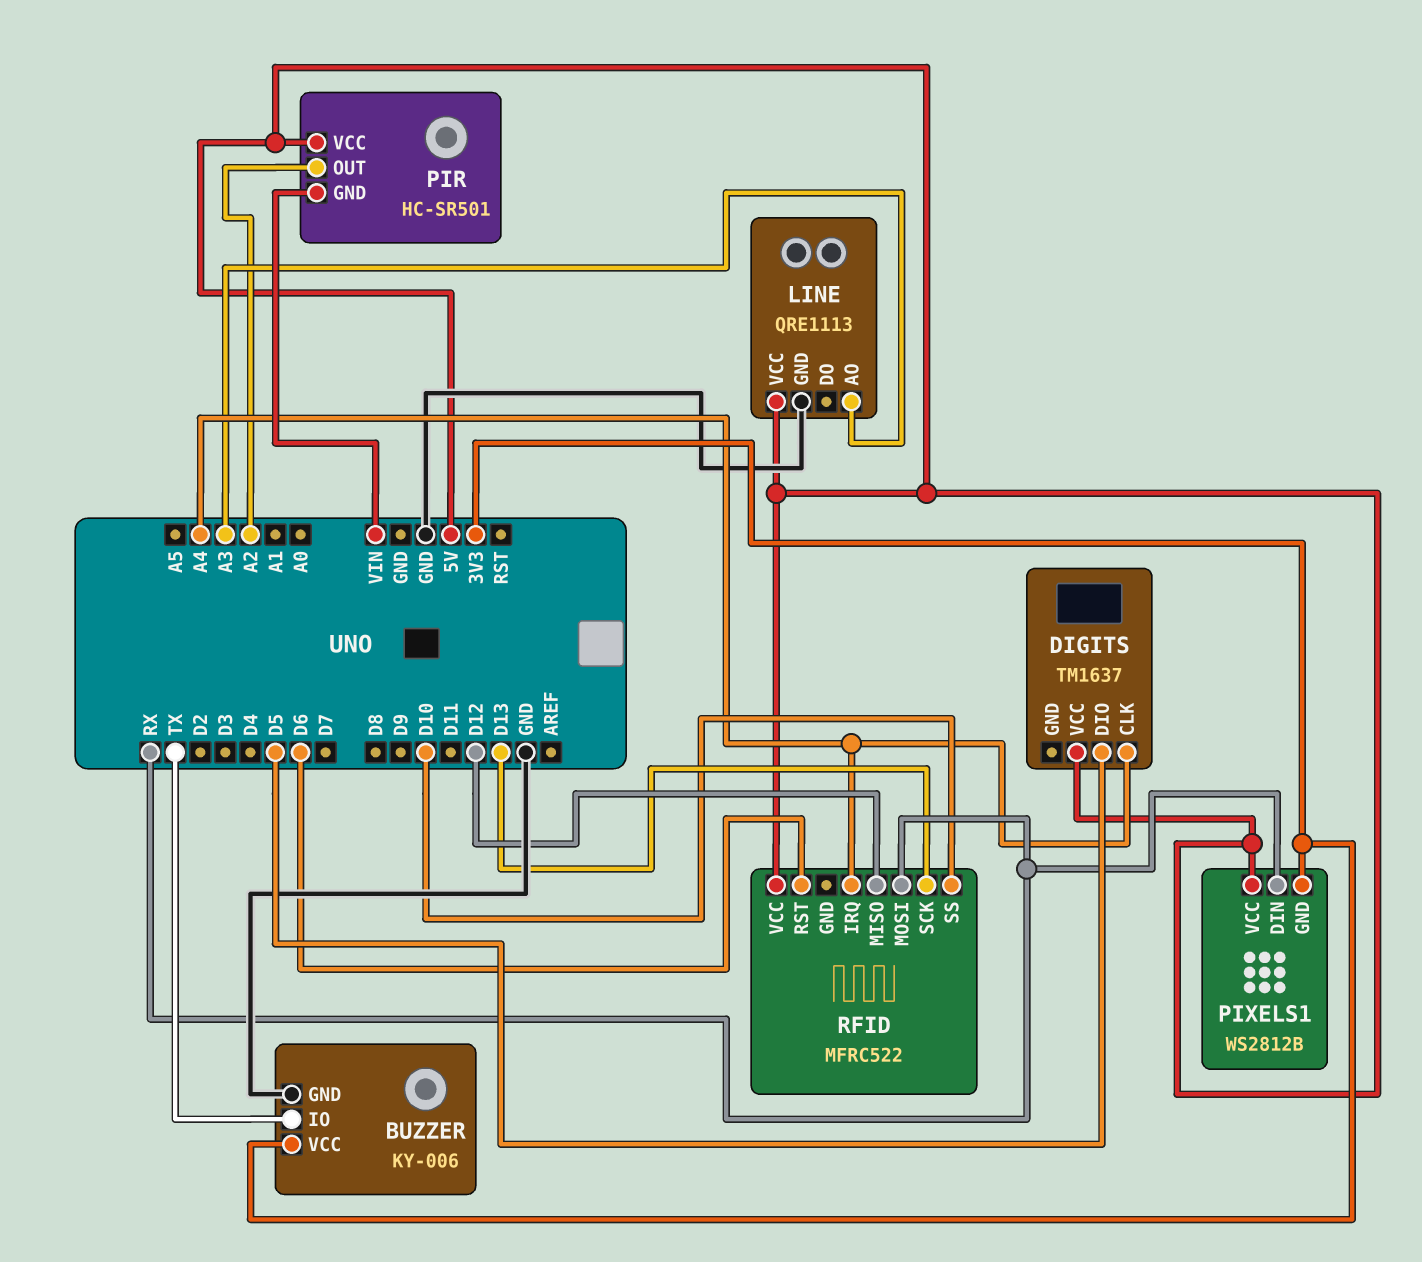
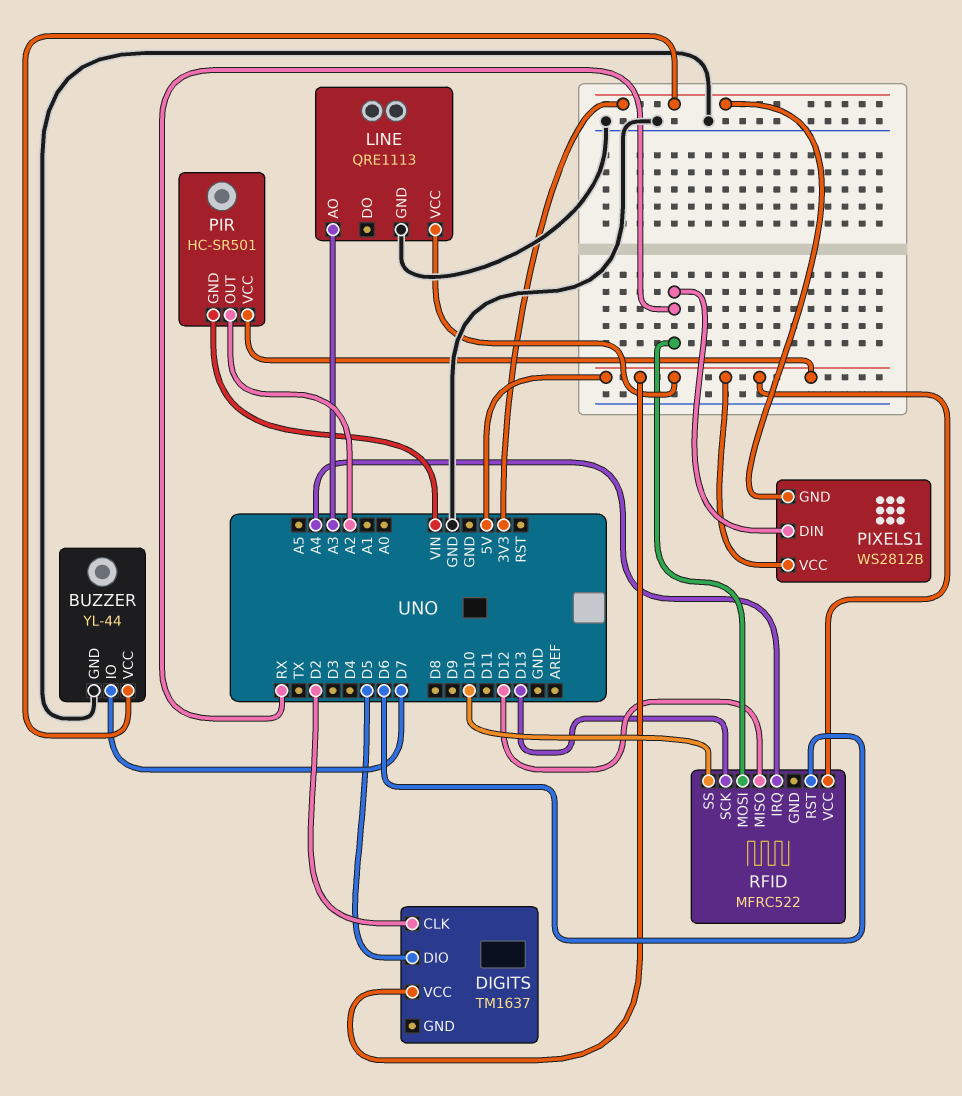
BUZZER: KY-006 -> YL-44
BUZZER pin IO: TX -> D7
DIGITS pin CLK: A4 -> D2

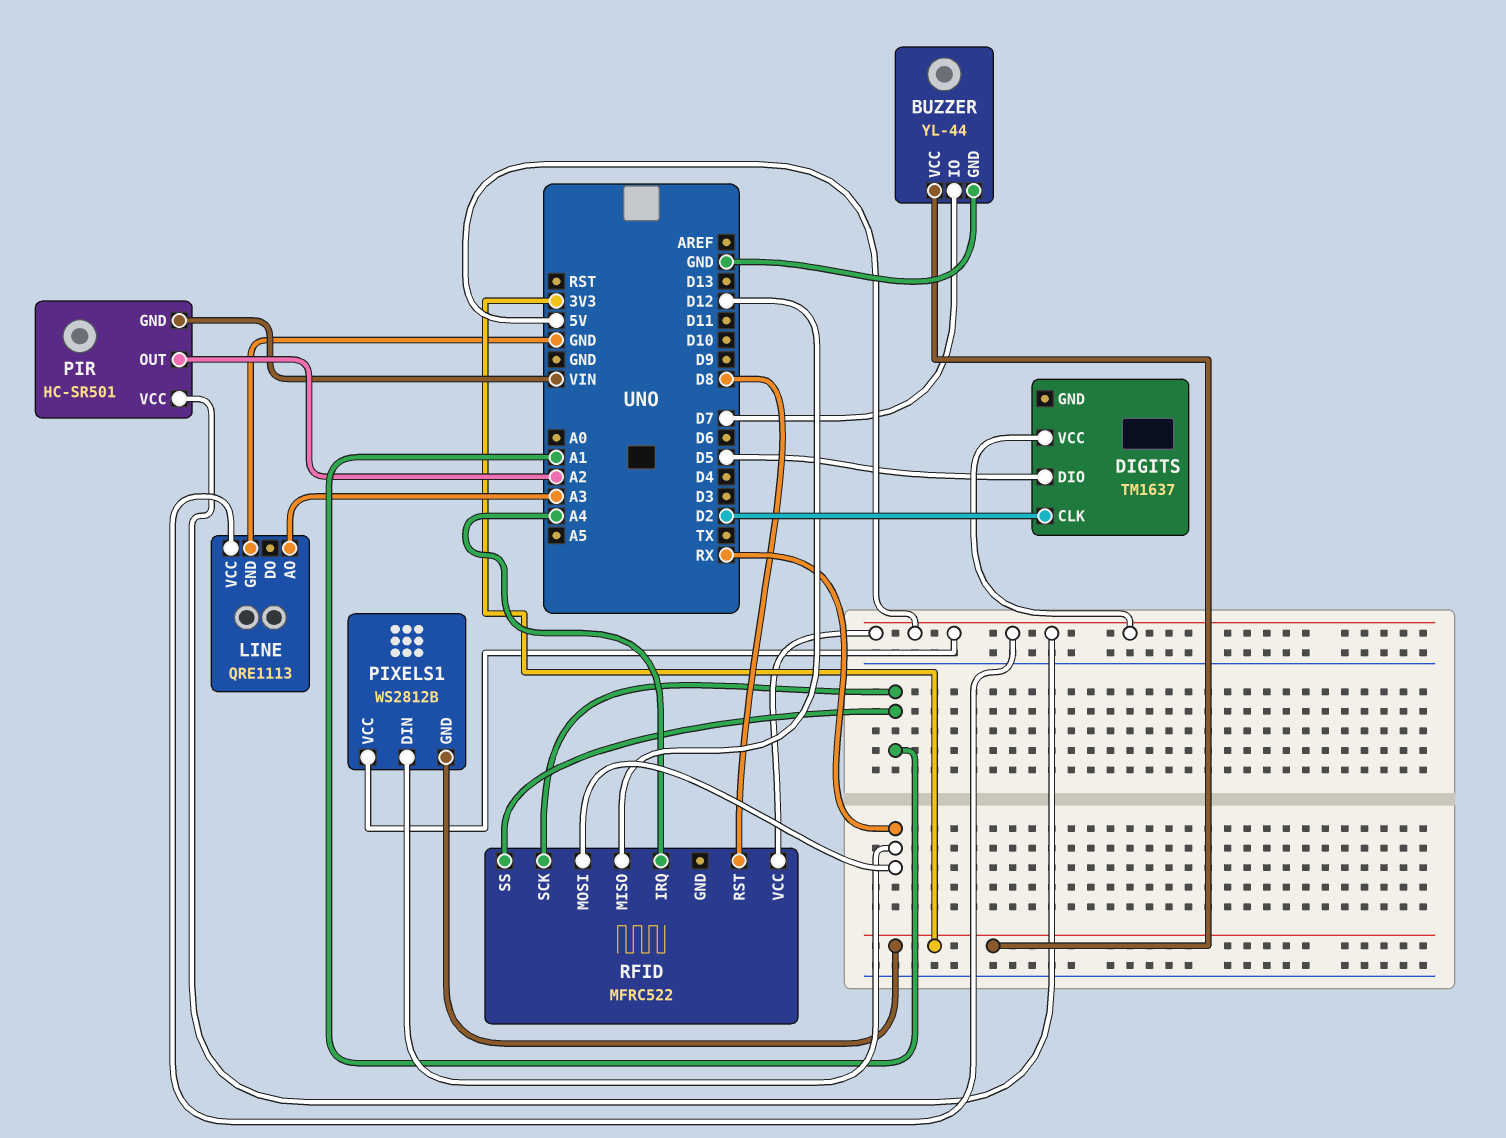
RFID pin RST: D6 -> D8
RFID pin SCK: D13 -> A1
RFID pin SS: D10 -> A1

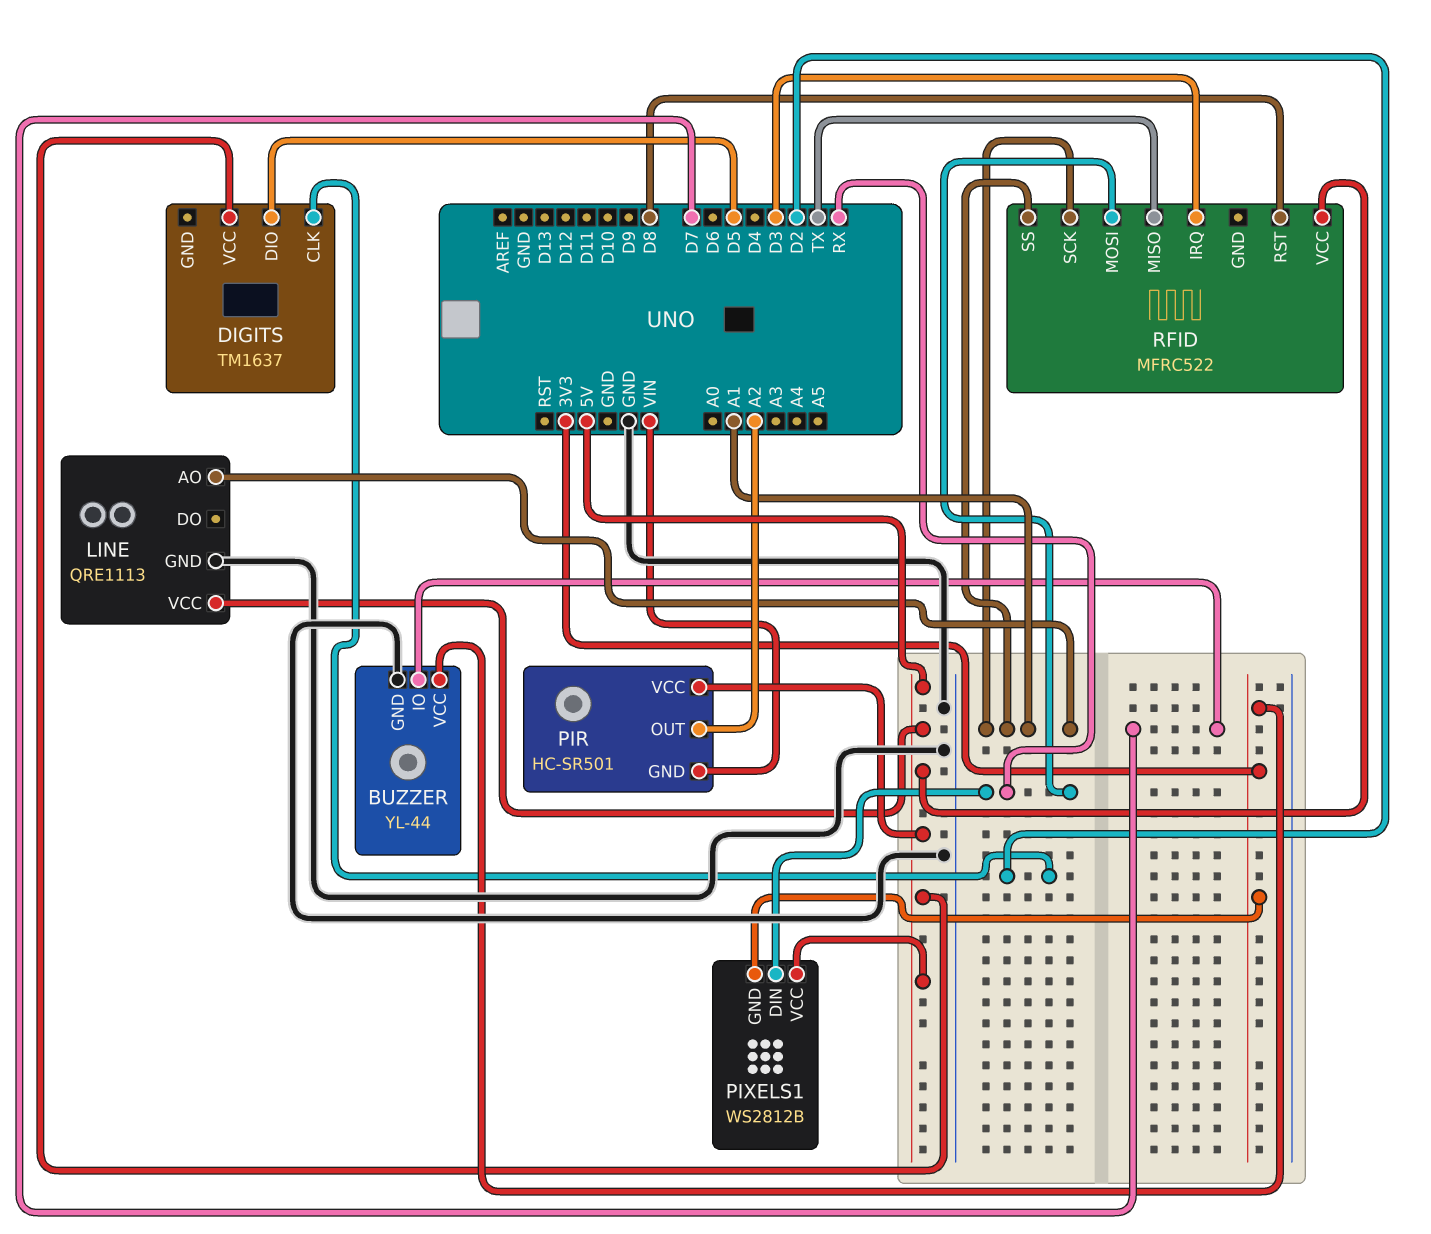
LINE pin AO: A3 -> A1
RFID pin IRQ: A4 -> D3
RFID pin MISO: D12 -> TX

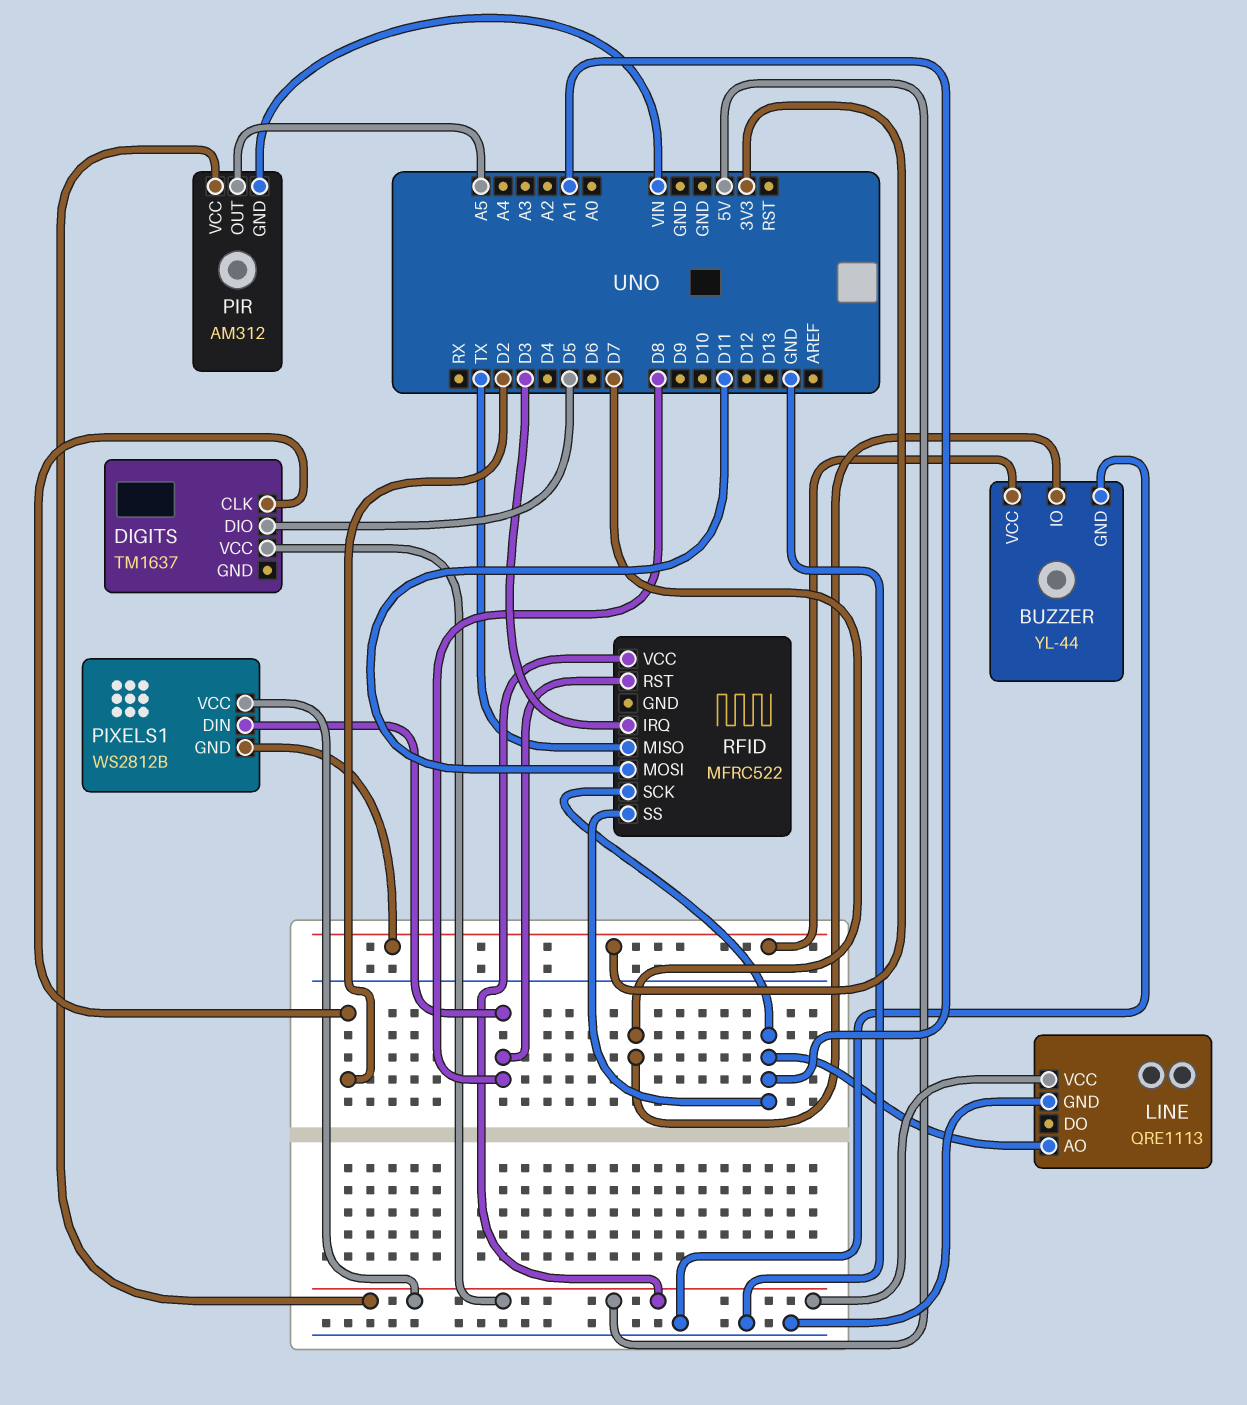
PIR: HC-SR501 -> AM312
PIR pin OUT: A2 -> A5
PIXELS1 pin DIN: RX -> D8
RFID pin MOSI: RX -> D11

